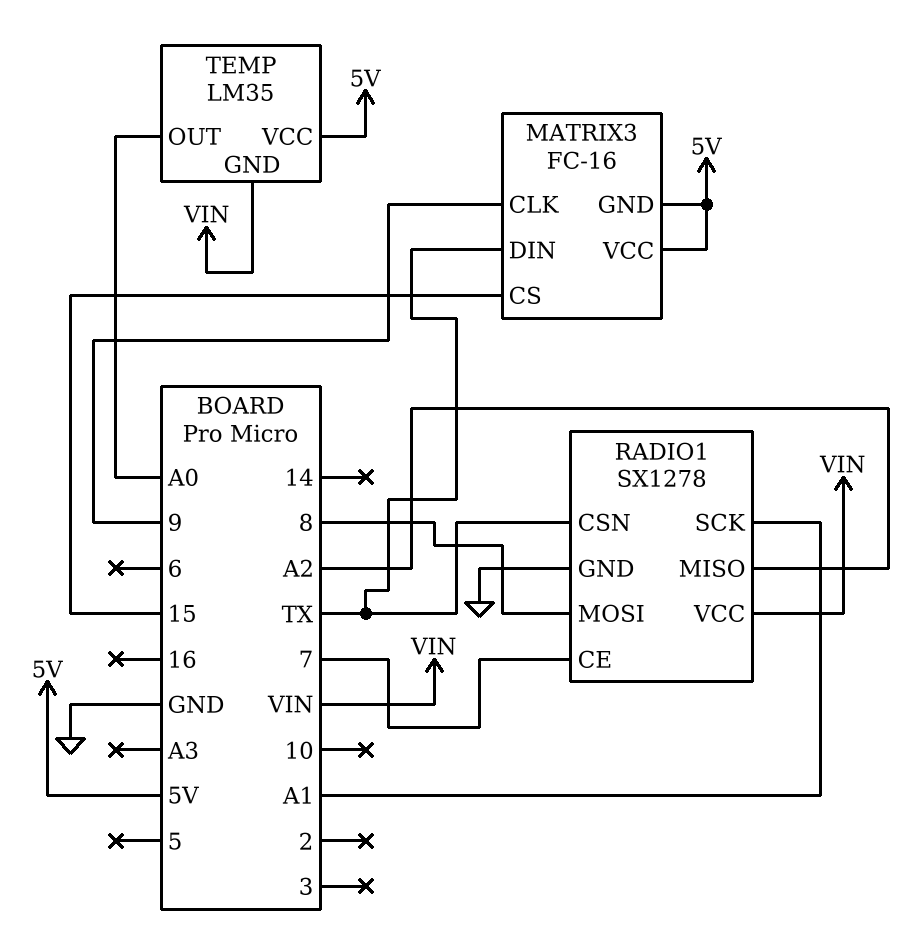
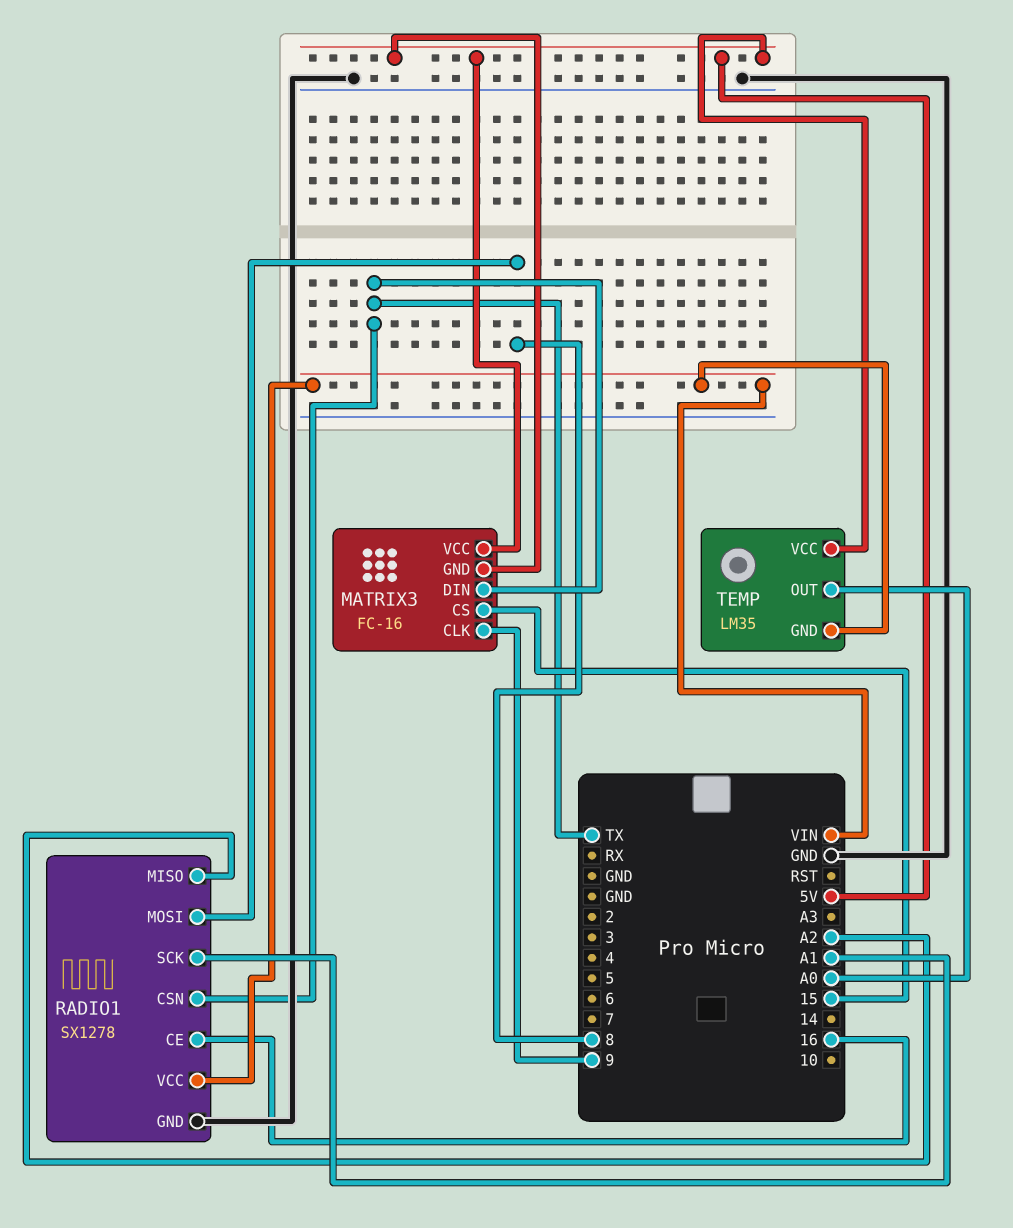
RADIO1 pin CE: 7 -> 16

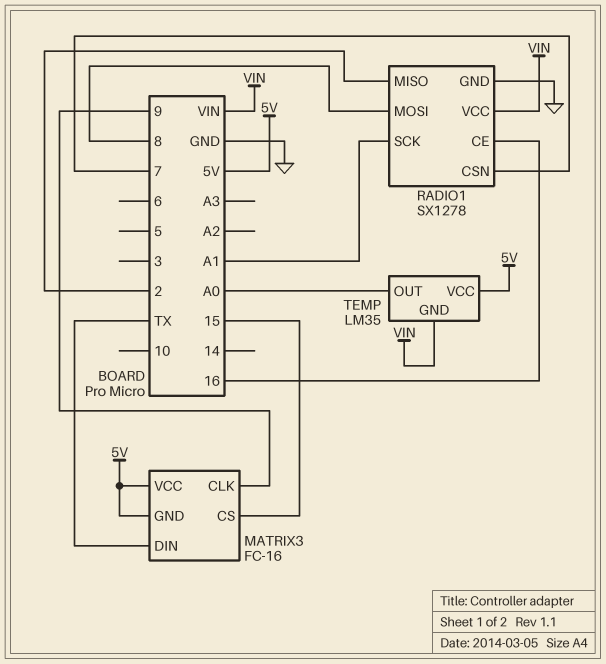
RADIO1 pin CSN: TX -> 7
RADIO1 pin MISO: A2 -> 2

